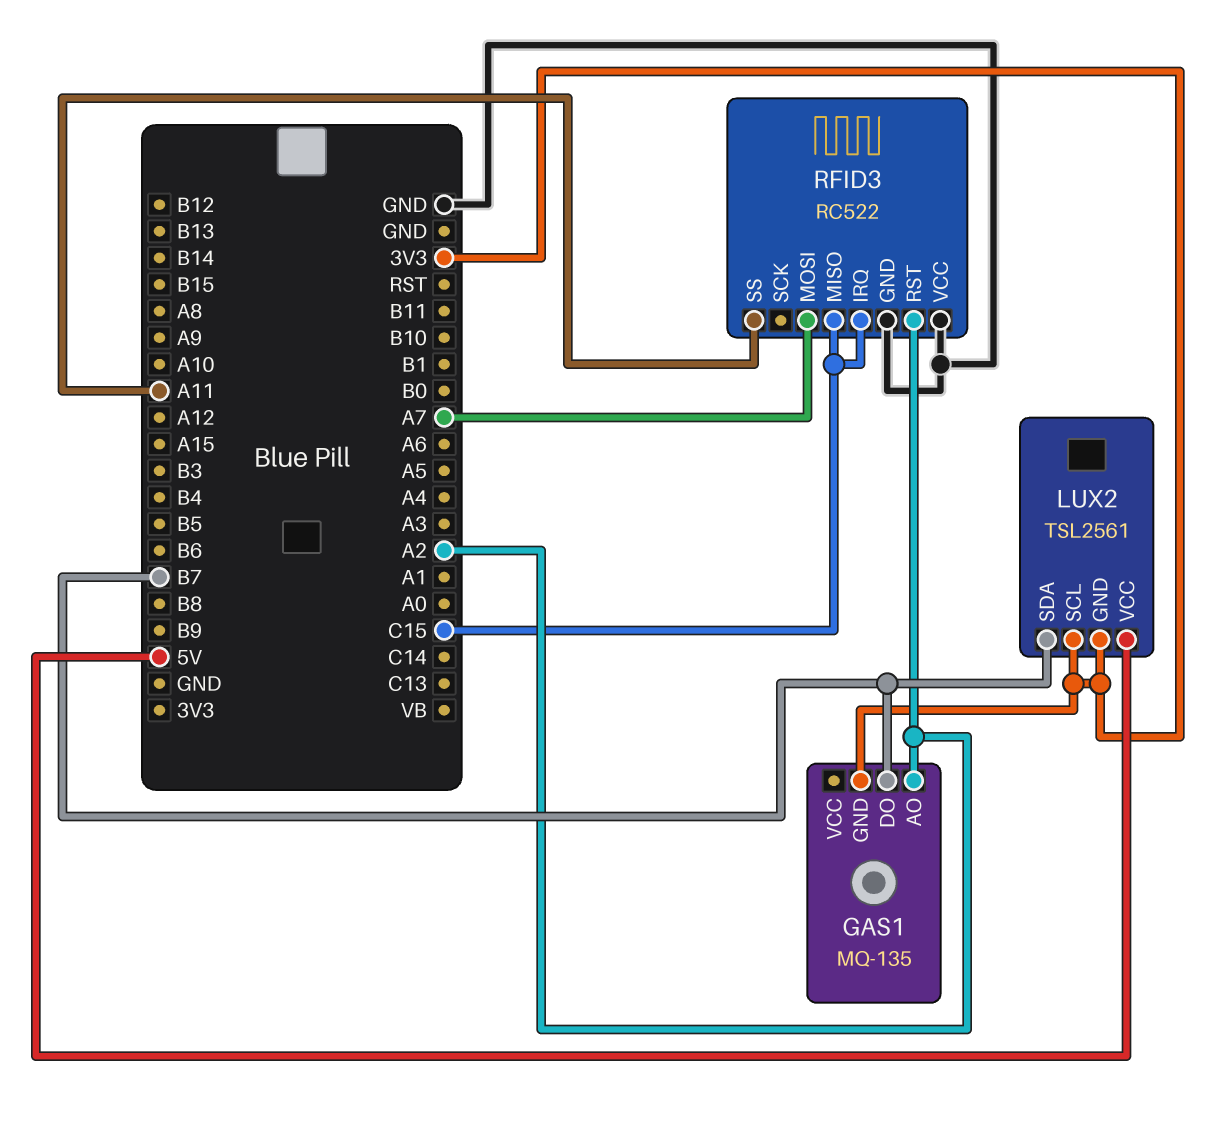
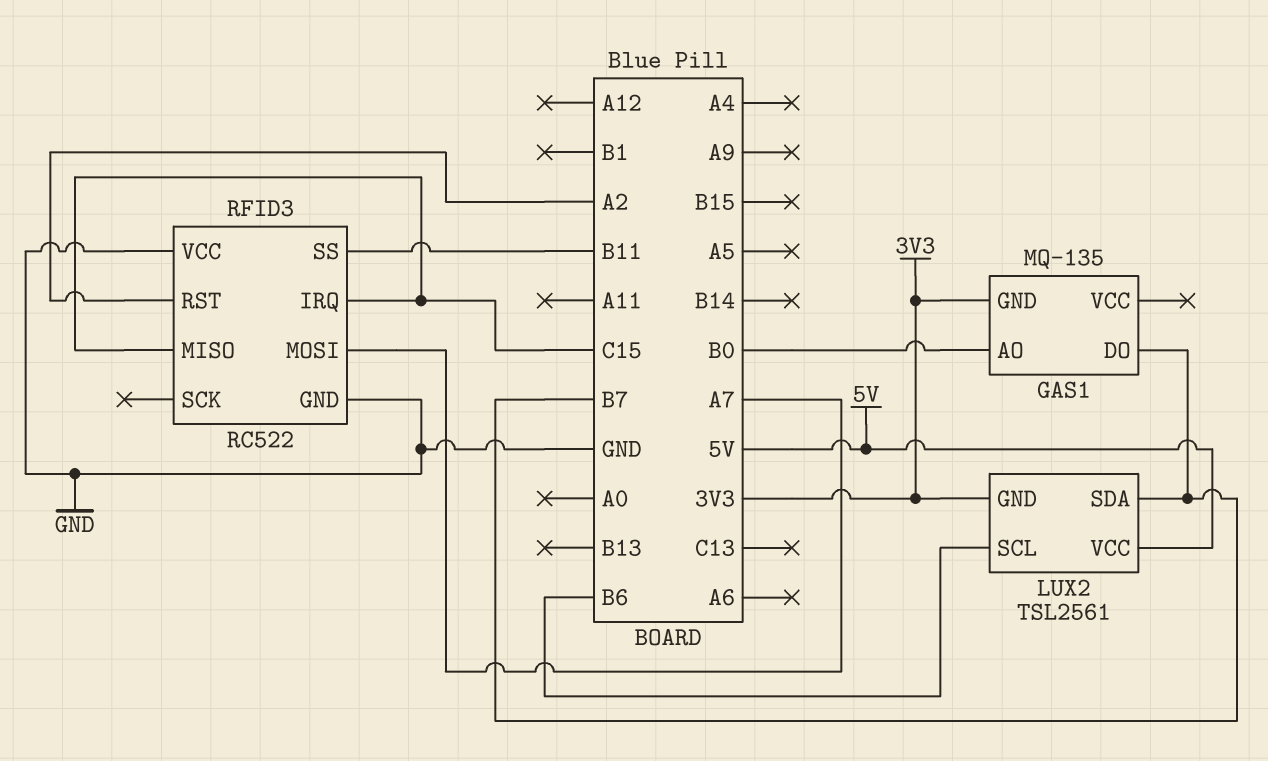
GAS1 pin AO: A2 -> B0
LUX2 pin SCL: 3V3 -> B6
RFID3 pin SS: A11 -> B11

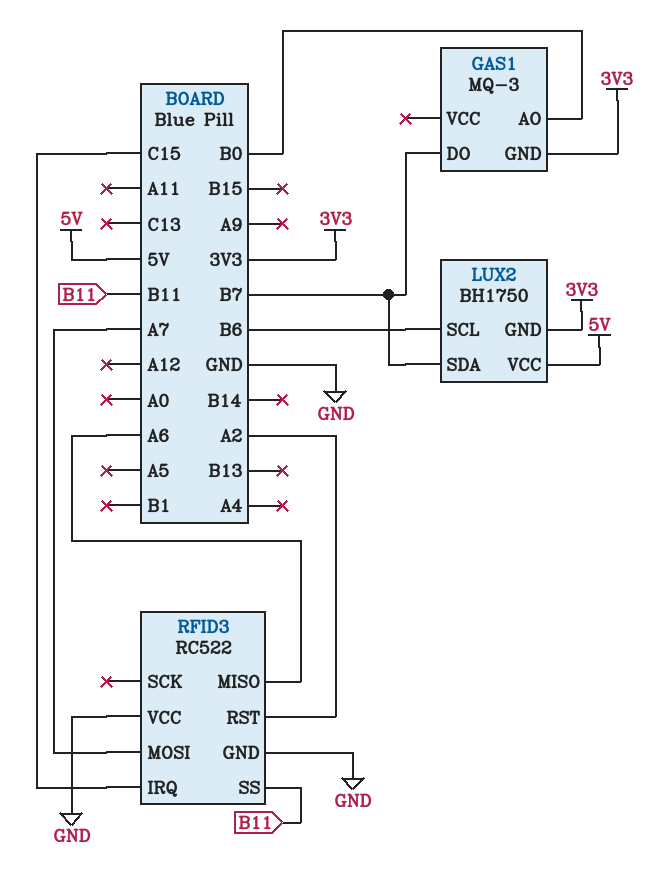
GAS1: MQ-135 -> MQ-3
LUX2: TSL2561 -> BH1750
RFID3 pin MISO: C15 -> A6

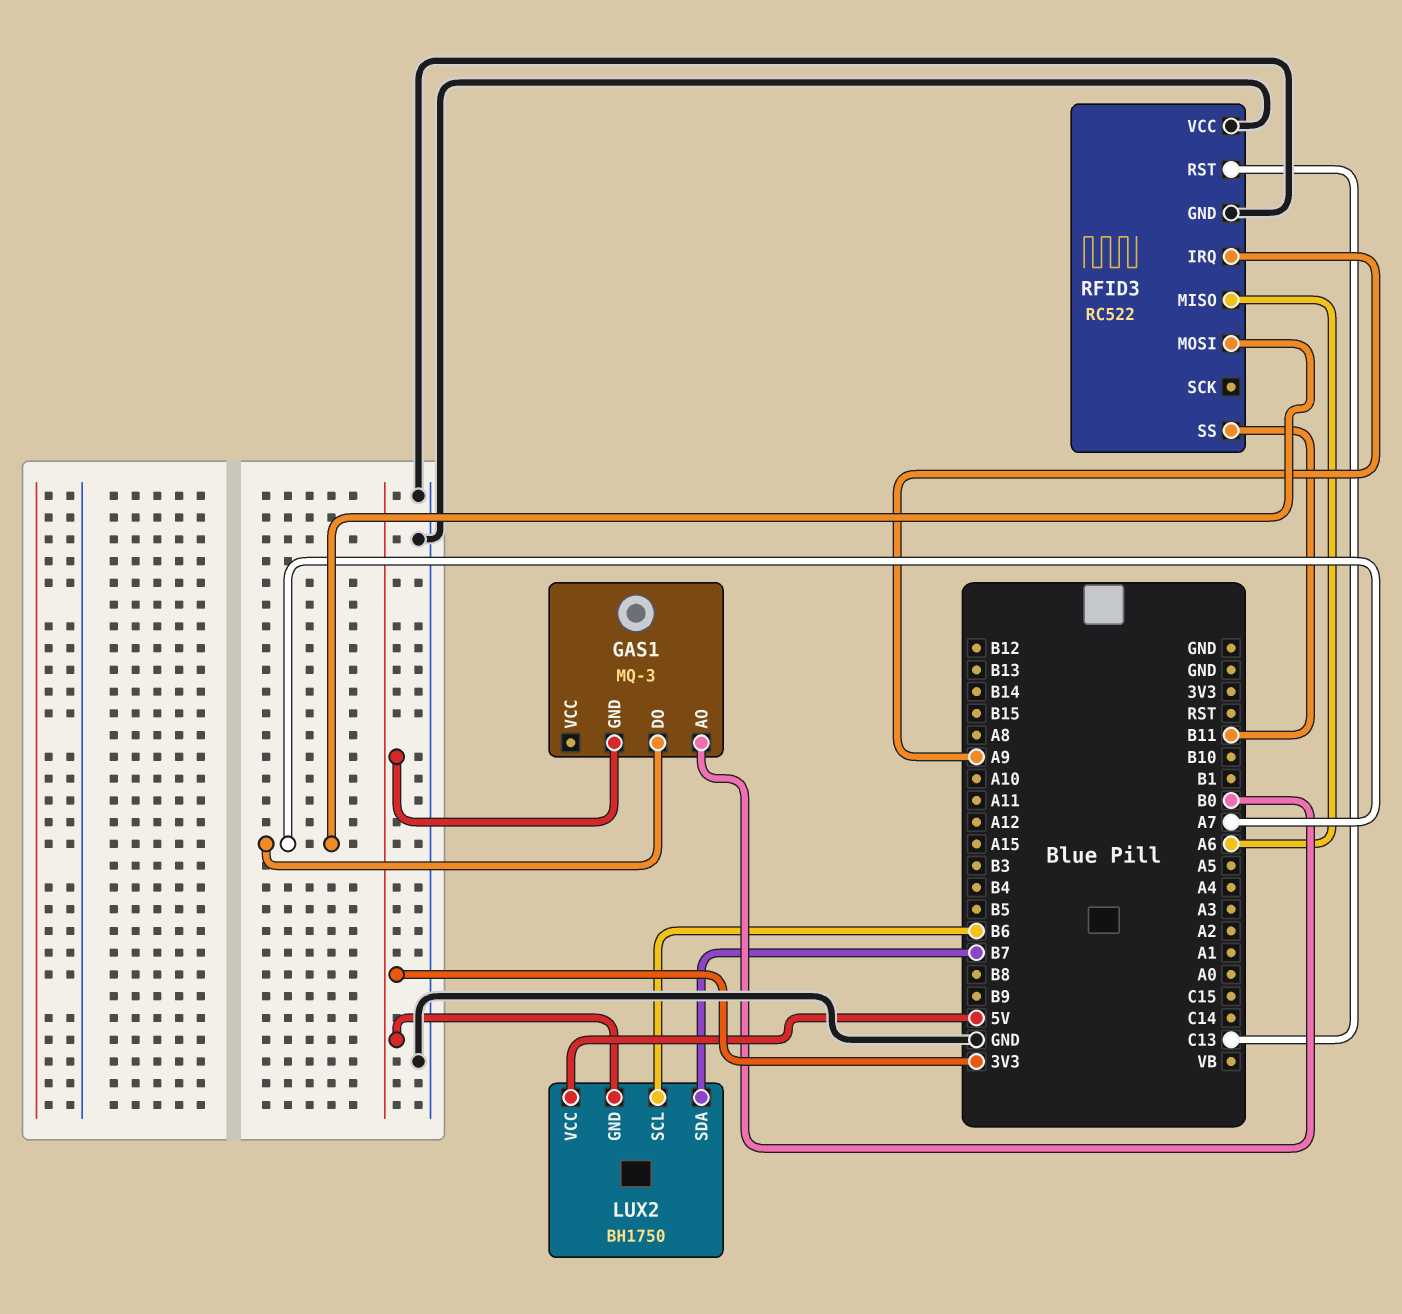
GAS1 pin DO: B7 -> A7
RFID3 pin IRQ: C15 -> A9
RFID3 pin RST: A2 -> C13

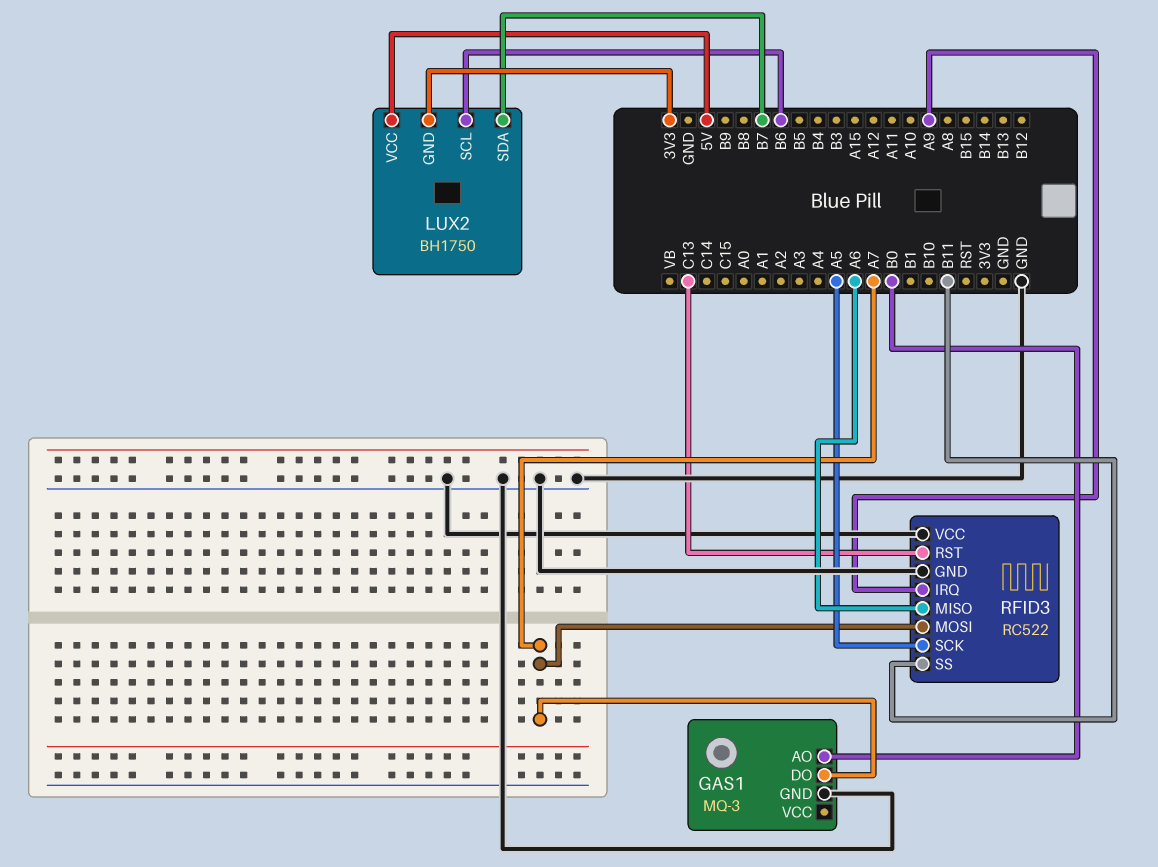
GAS1 pin GND: 3V3 -> GND
RFID3 pin SCK: none -> A5

